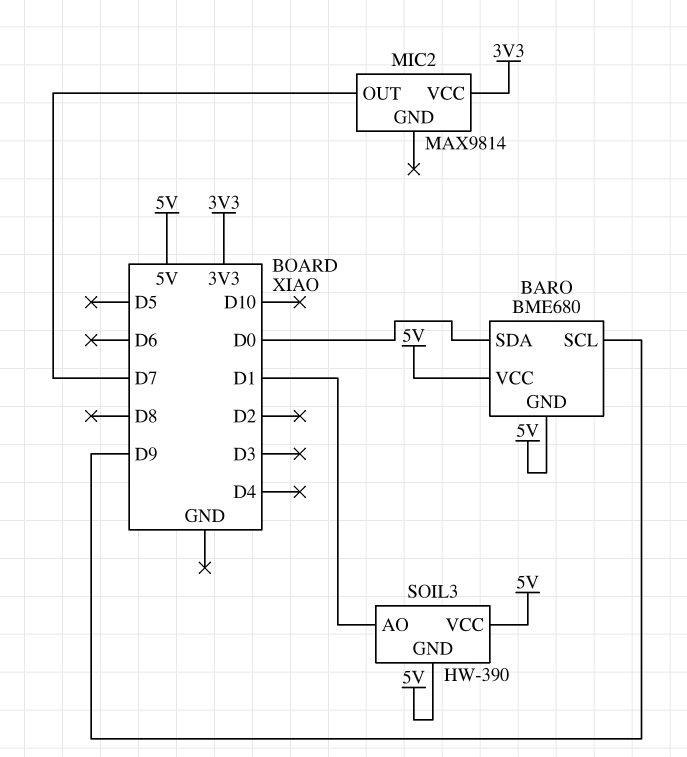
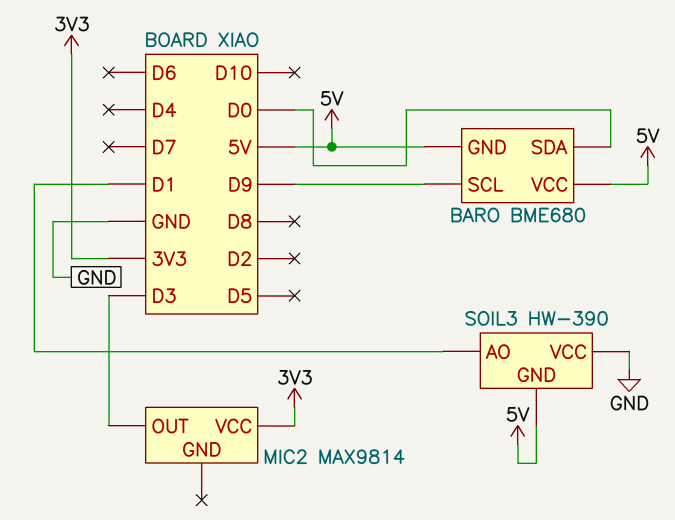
MIC2 pin OUT: D7 -> D3
SOIL3 pin VCC: 5V -> GND

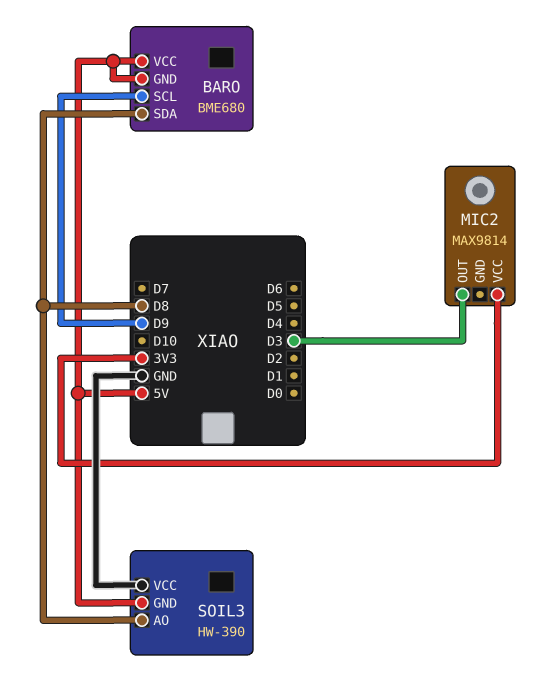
BARO pin SDA: D0 -> D8
SOIL3 pin AO: D1 -> D8

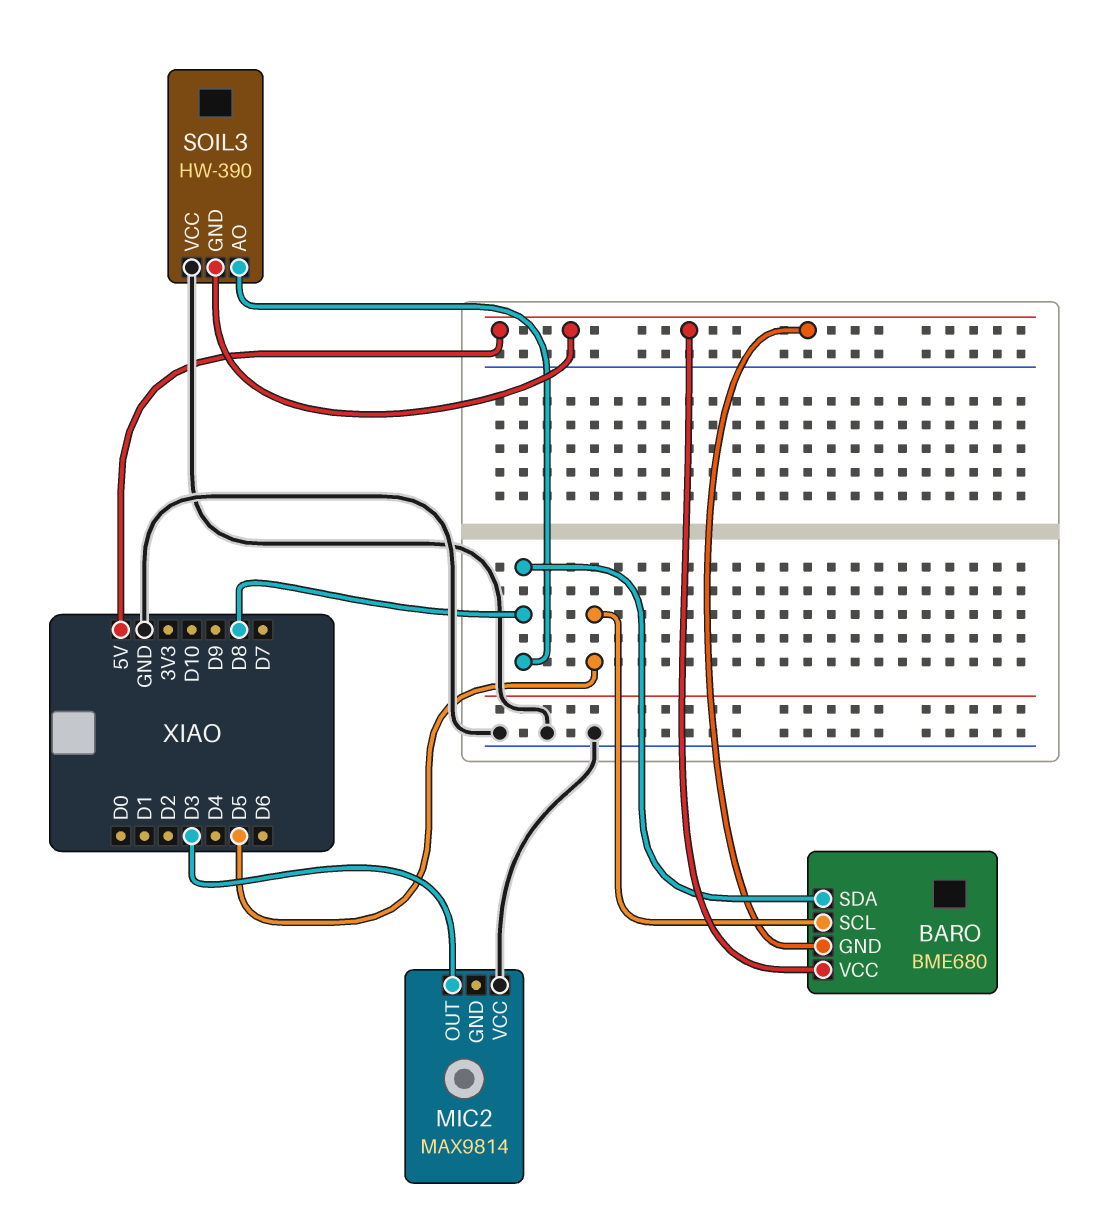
BARO pin SCL: D9 -> D5
MIC2 pin VCC: 3V3 -> GND

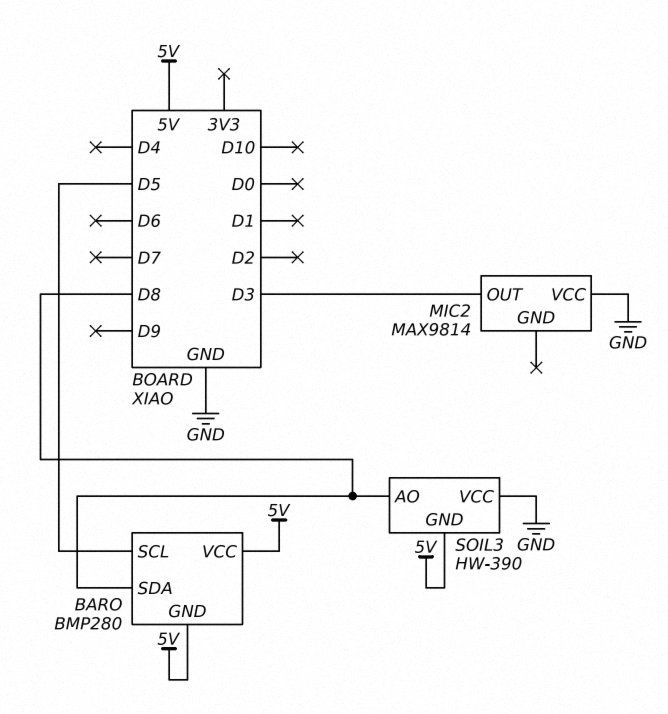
BARO: BME680 -> BMP280

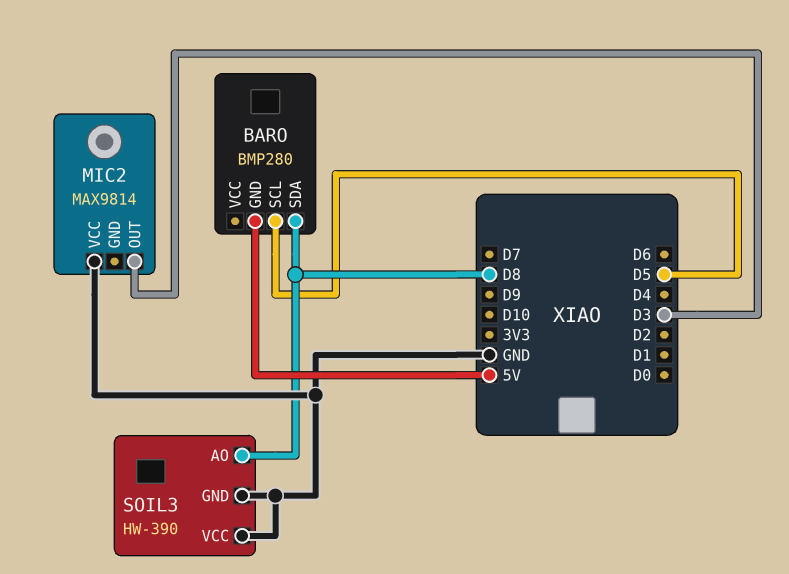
BARO pin VCC: 5V -> none
SOIL3 pin GND: 5V -> GND

